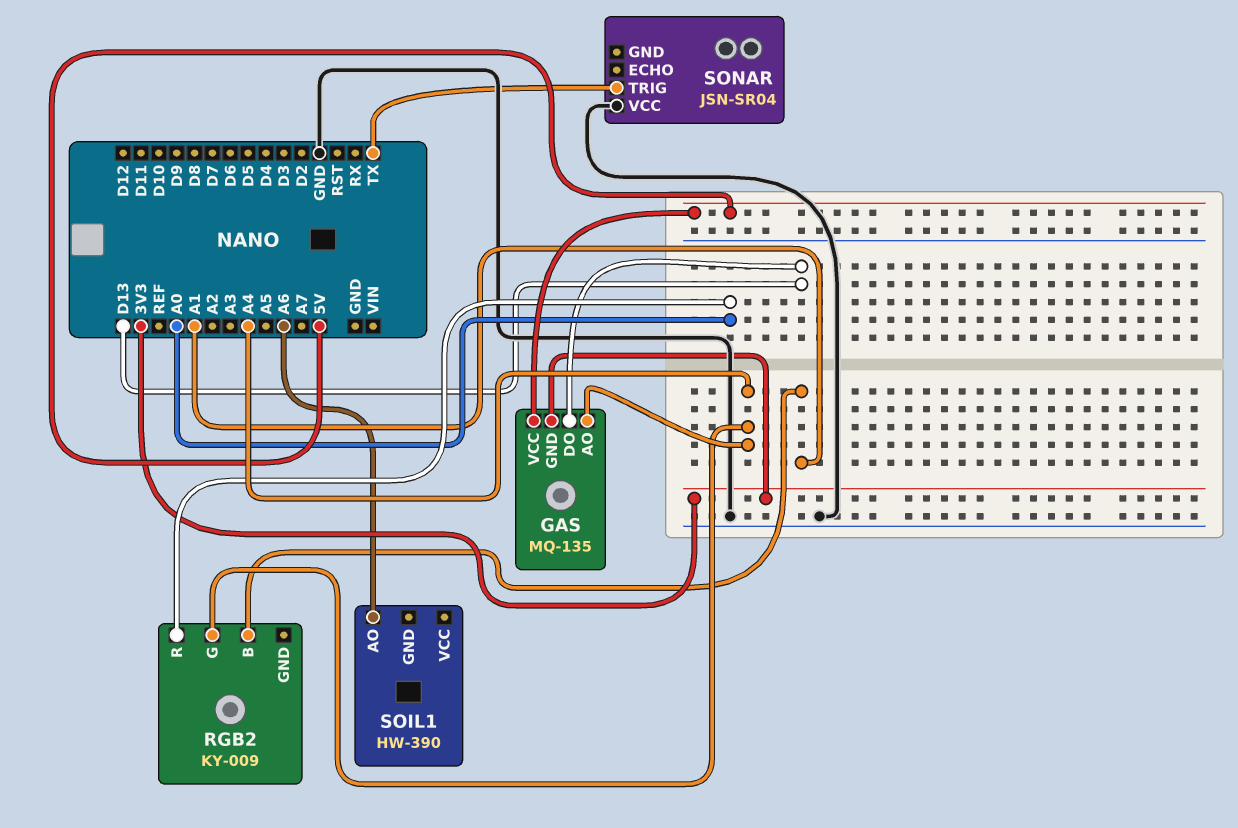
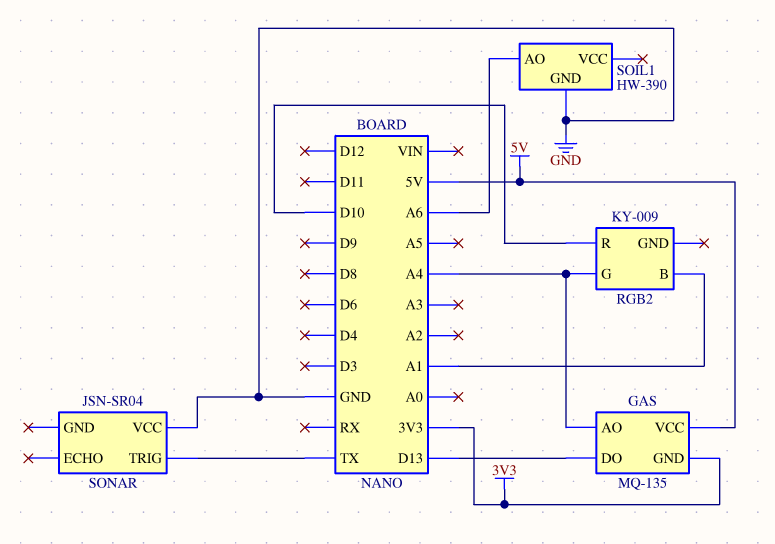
RGB2 pin R: A0 -> D10
SOIL1 pin GND: none -> GND

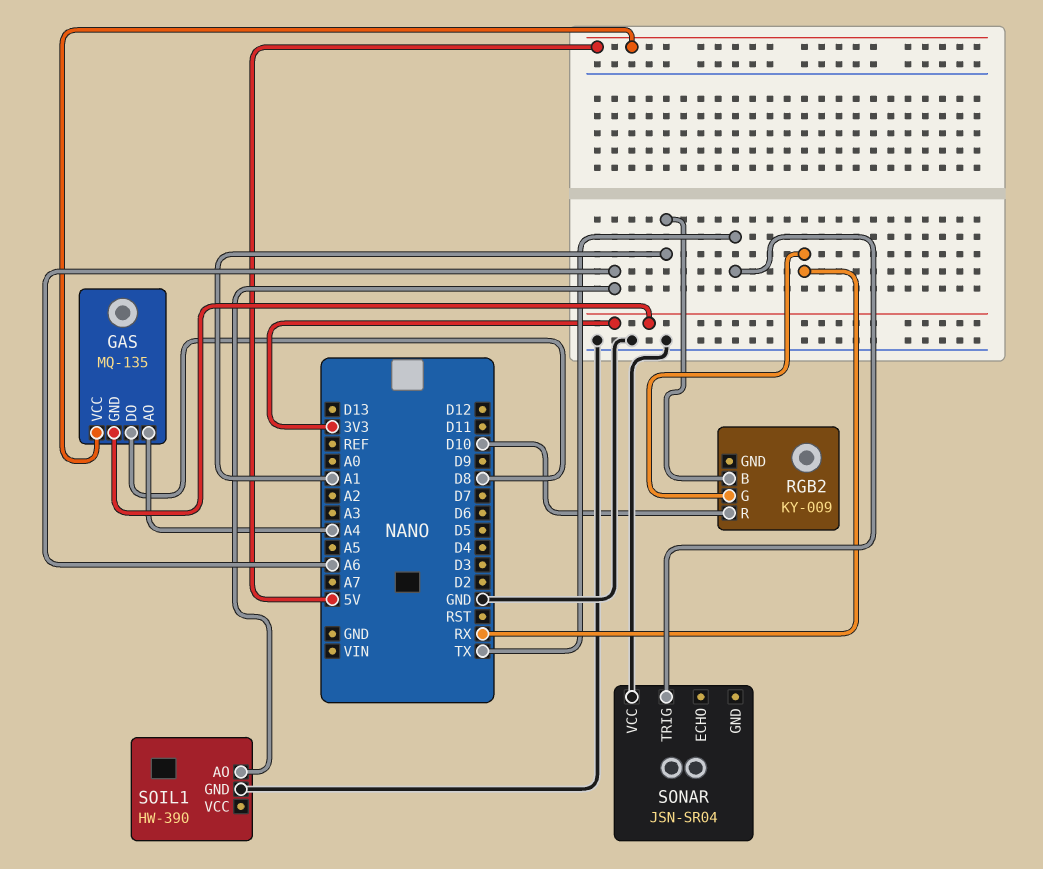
GAS pin DO: D13 -> D8
RGB2 pin G: A4 -> RX

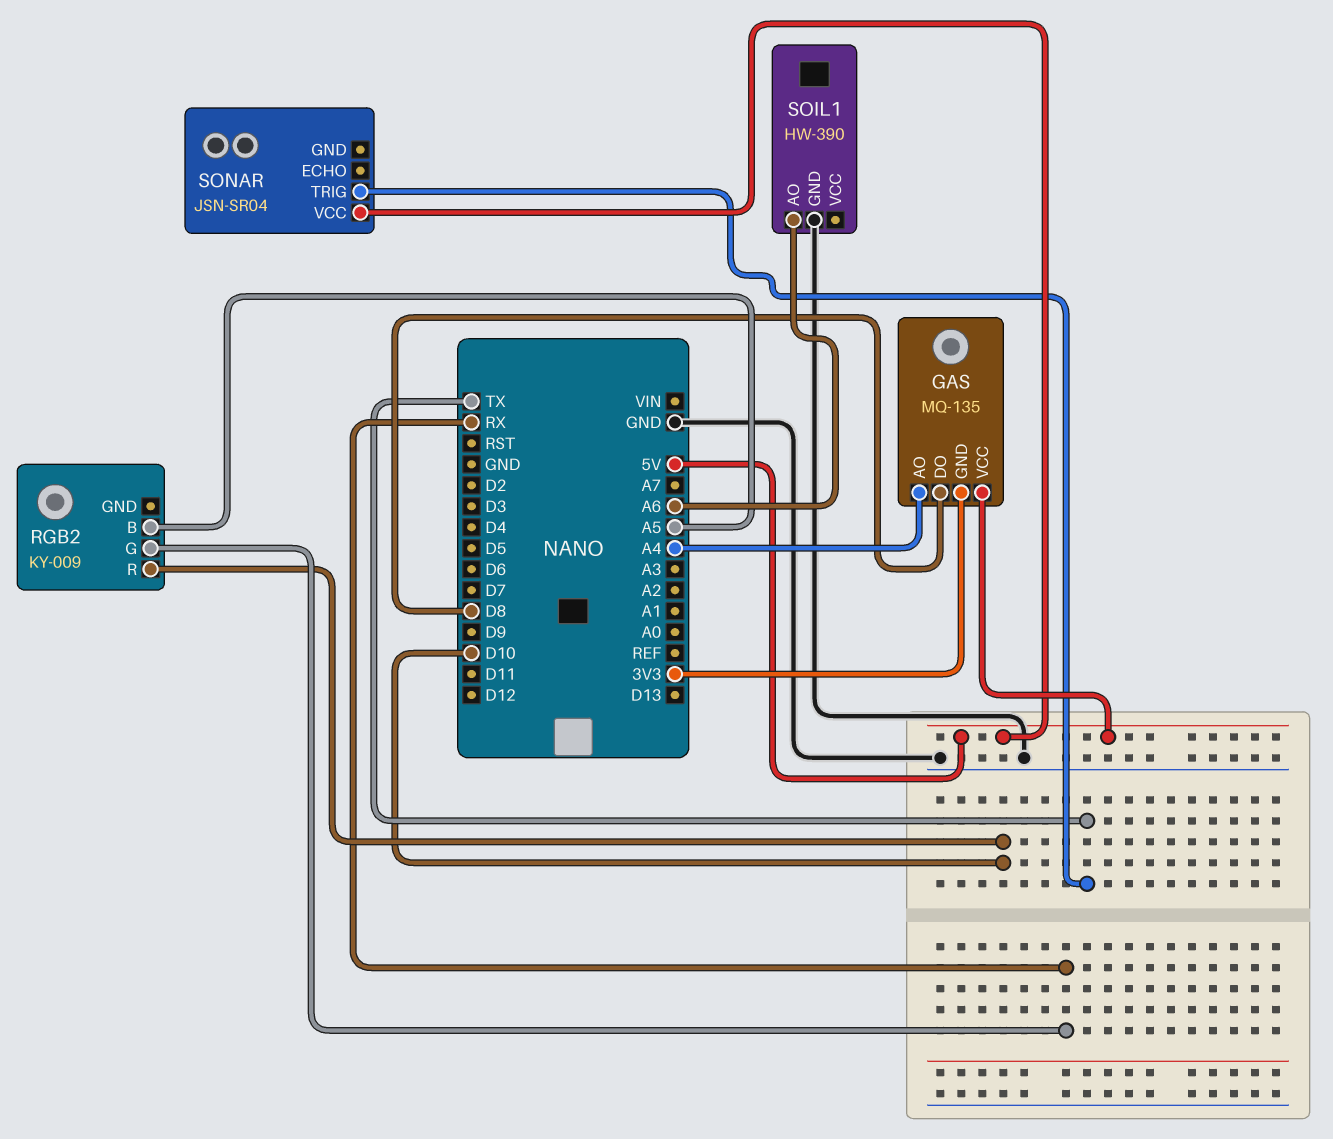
RGB2 pin B: A1 -> A5
SONAR pin VCC: GND -> 5V

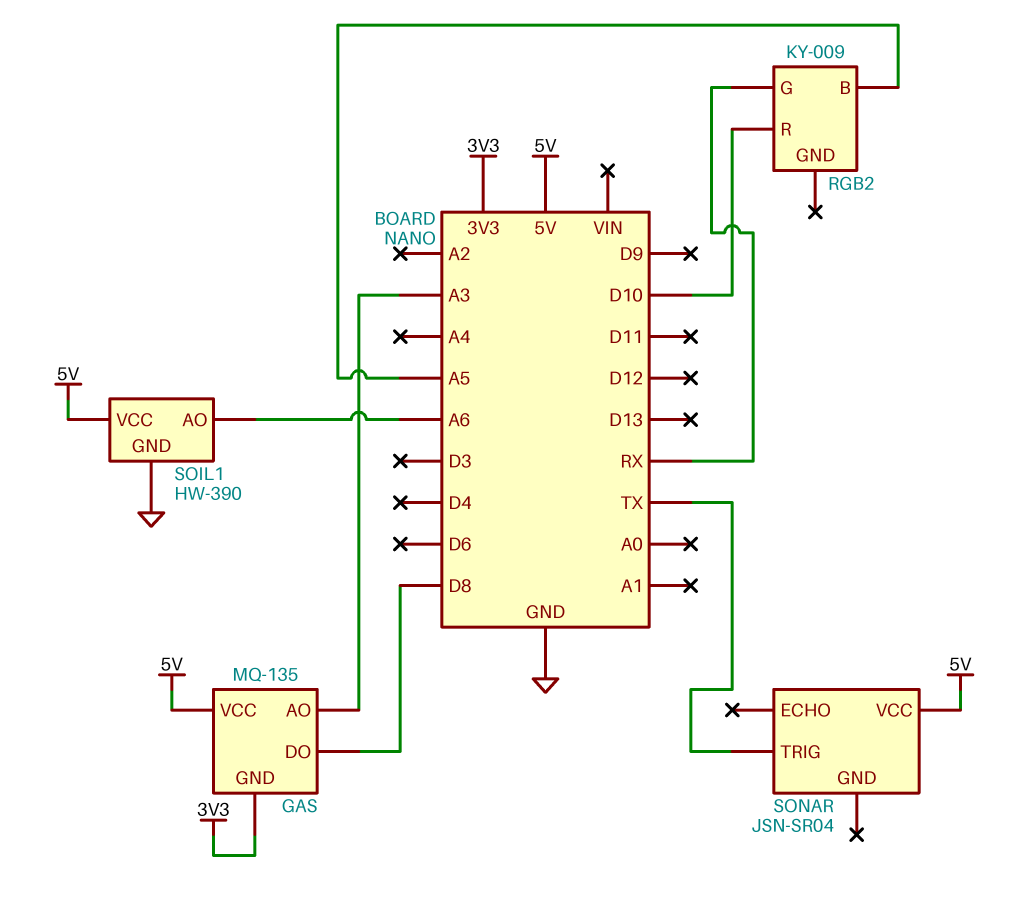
GAS pin AO: A4 -> A3
SOIL1 pin VCC: none -> 5V

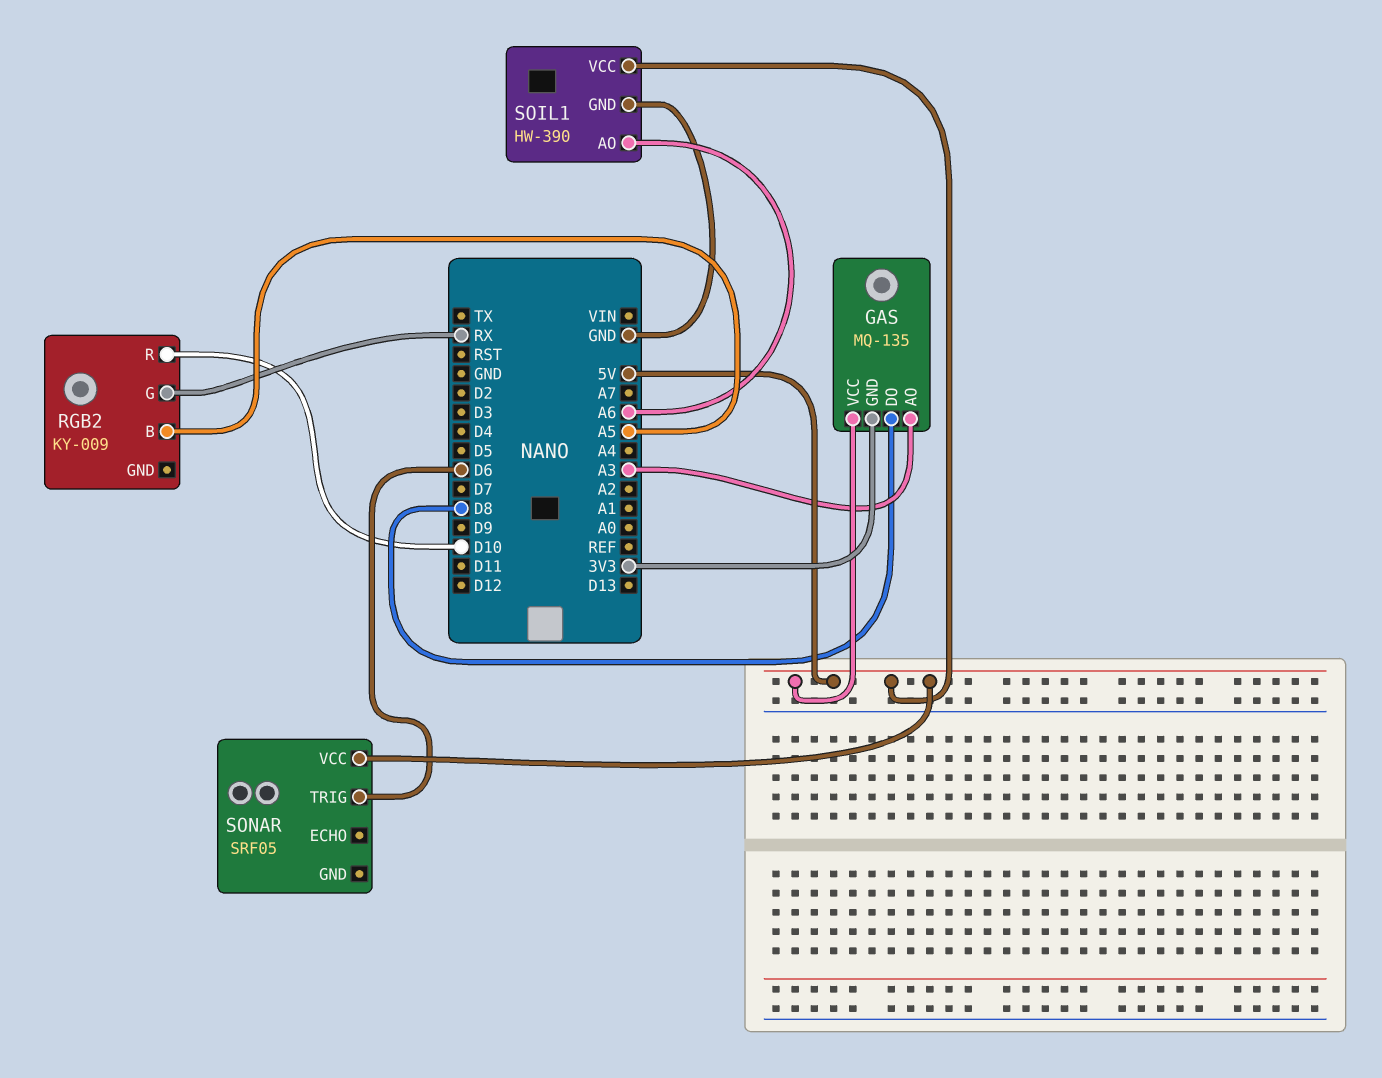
SONAR: JSN-SR04 -> SRF05
SONAR pin TRIG: TX -> D6

